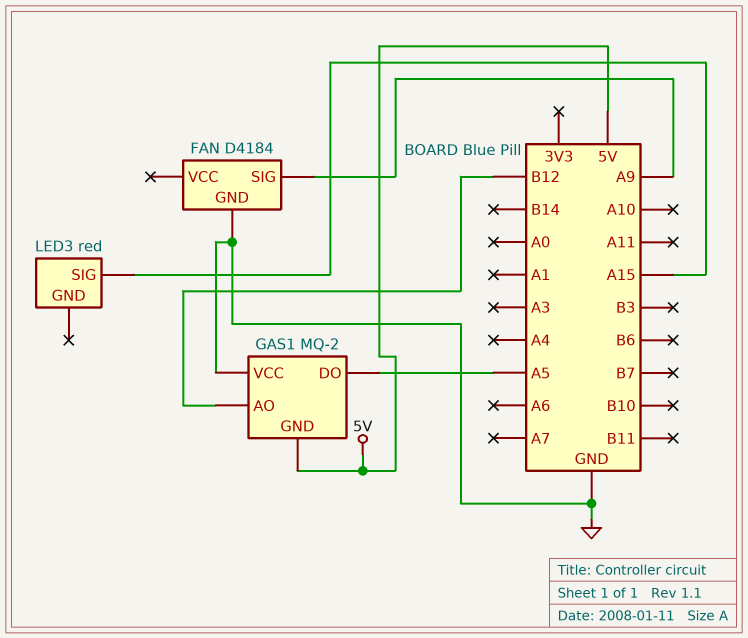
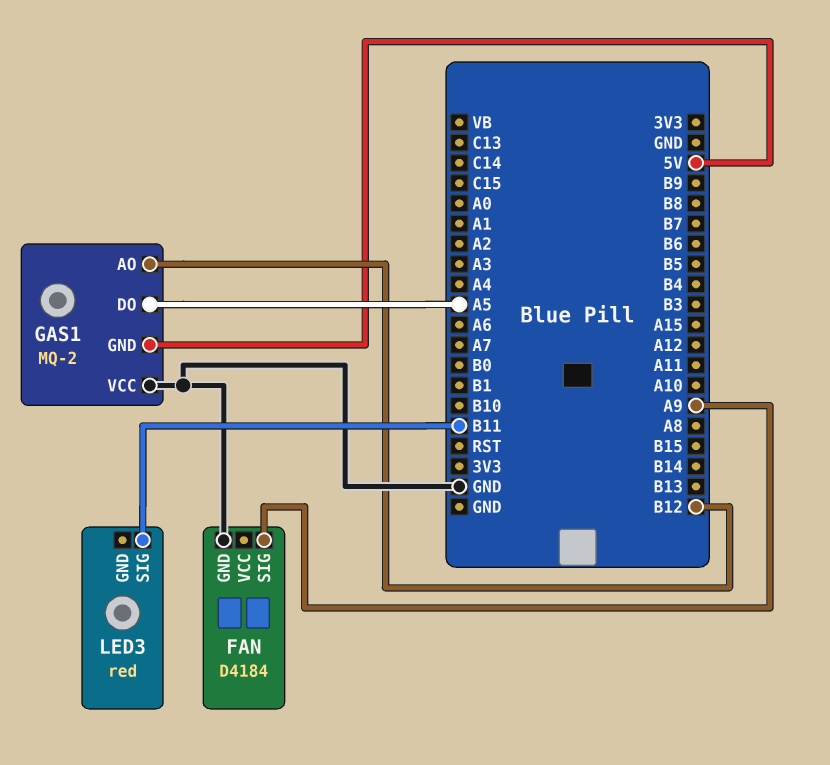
LED3 pin SIG: A15 -> B11

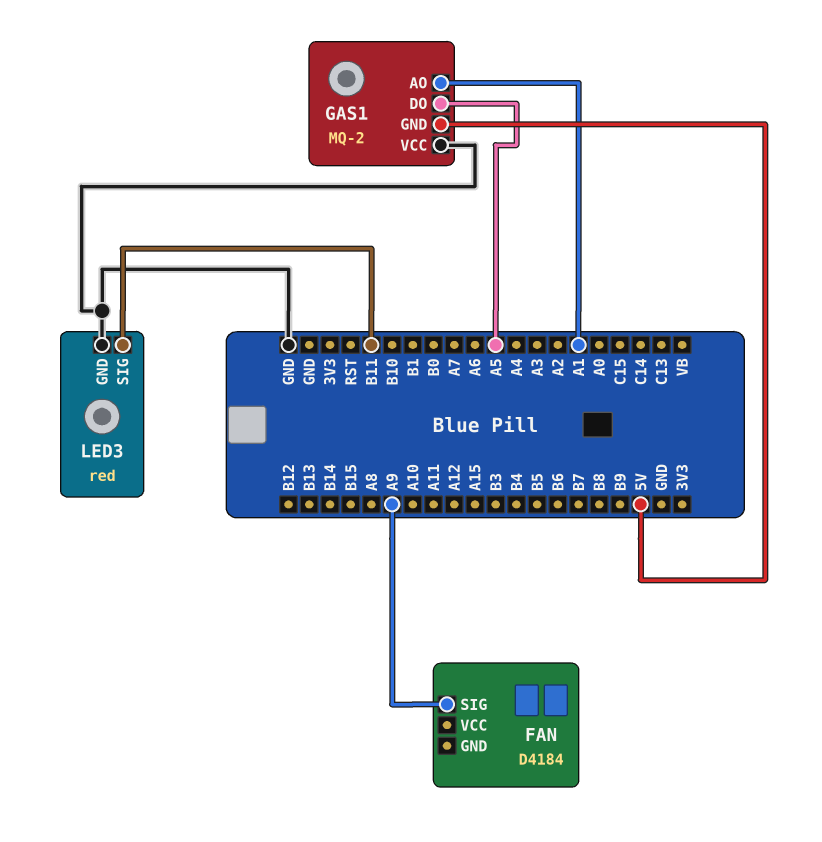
FAN pin GND: GND -> none
GAS1 pin AO: B12 -> A1
LED3 pin GND: none -> GND

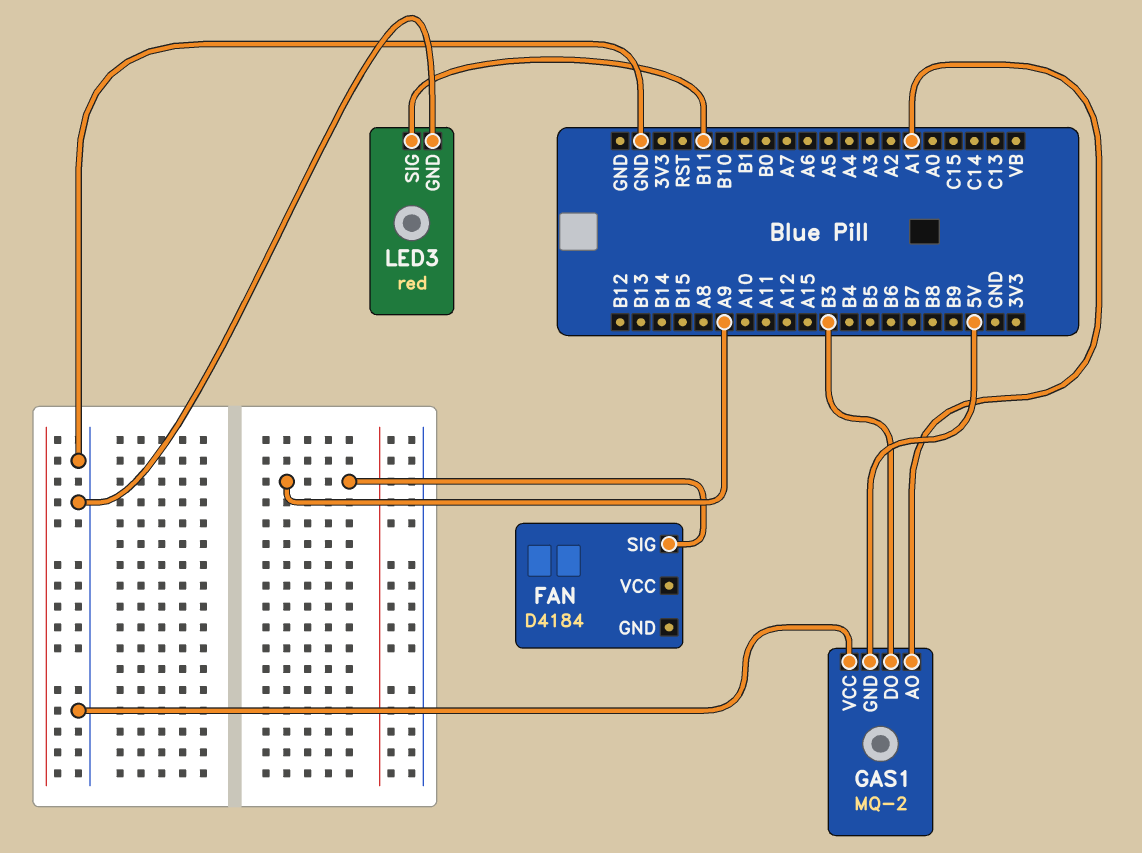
GAS1 pin DO: A5 -> B3

